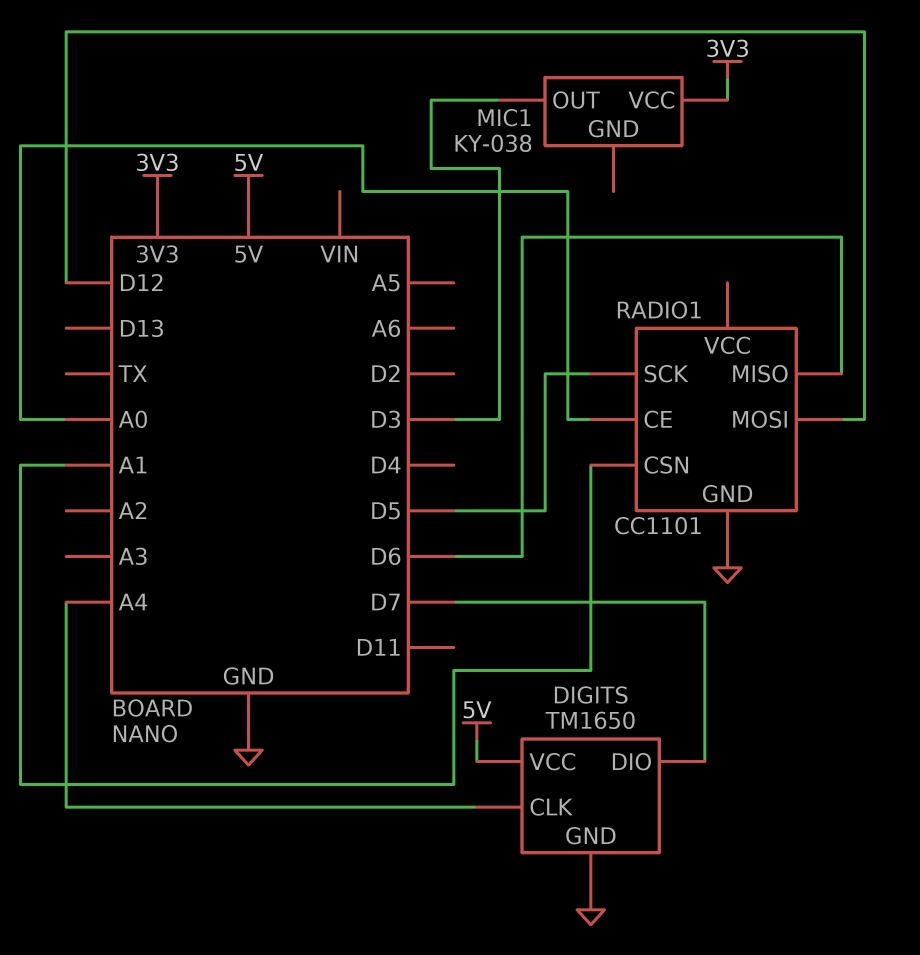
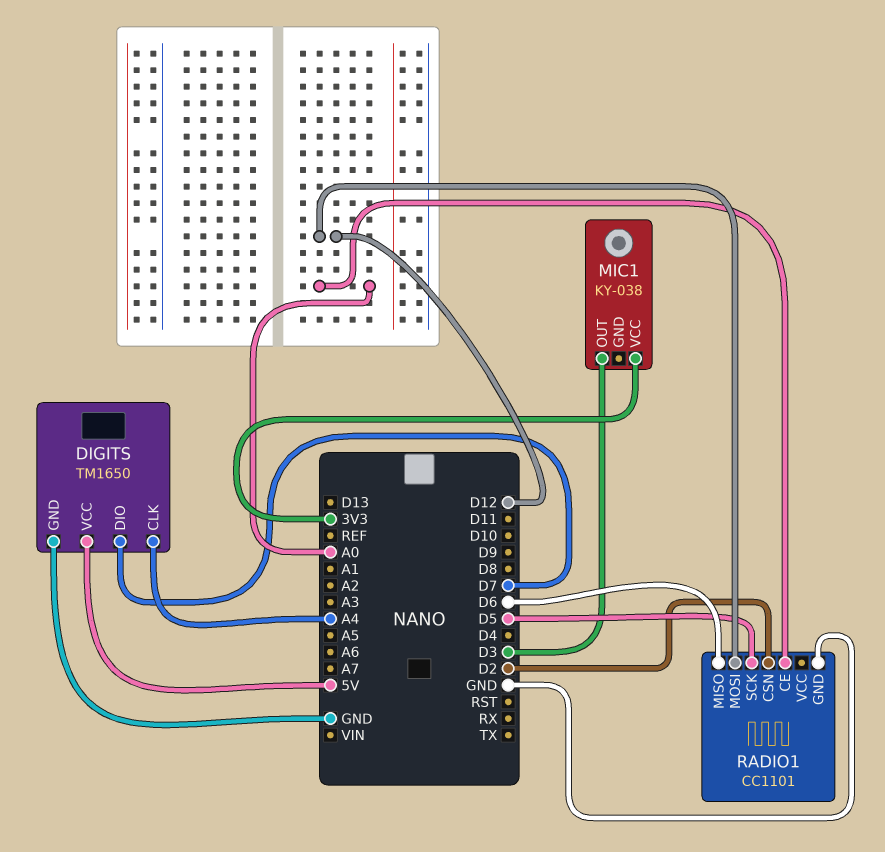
RADIO1 pin CSN: A1 -> D2

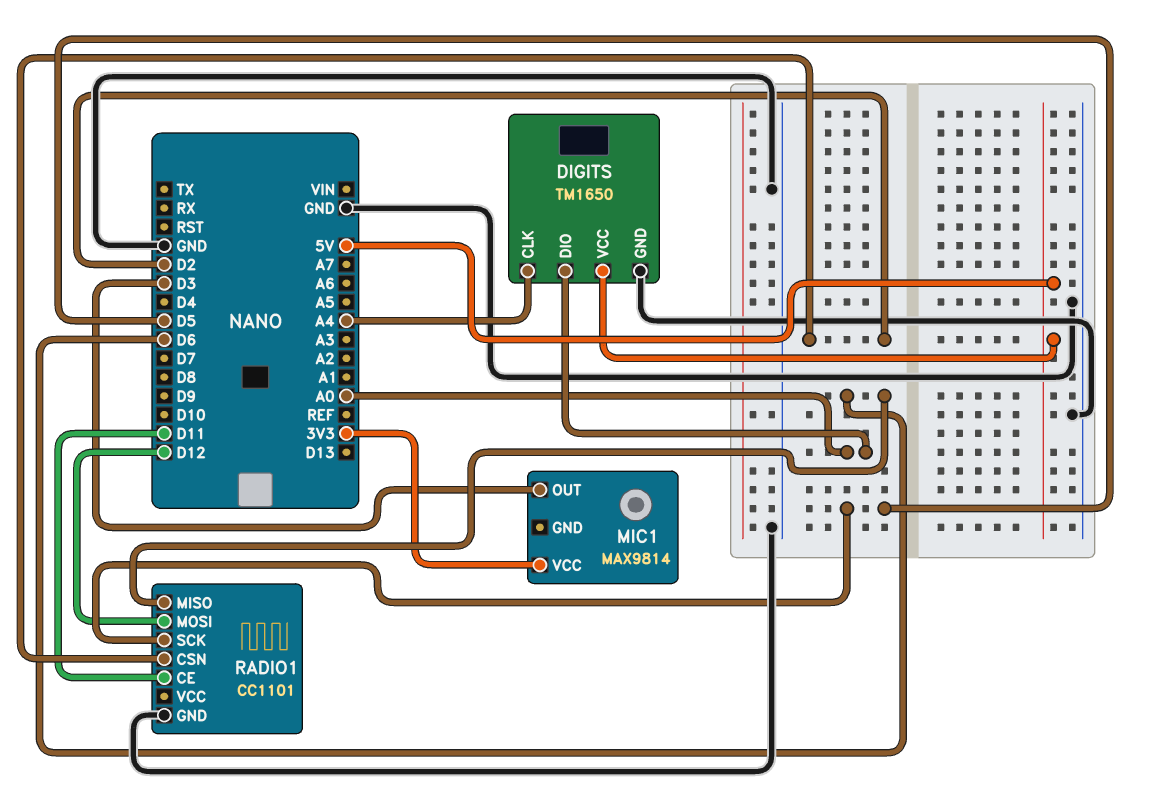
DIGITS pin DIO: D7 -> A0
MIC1: KY-038 -> MAX9814
RADIO1 pin CE: A0 -> D11

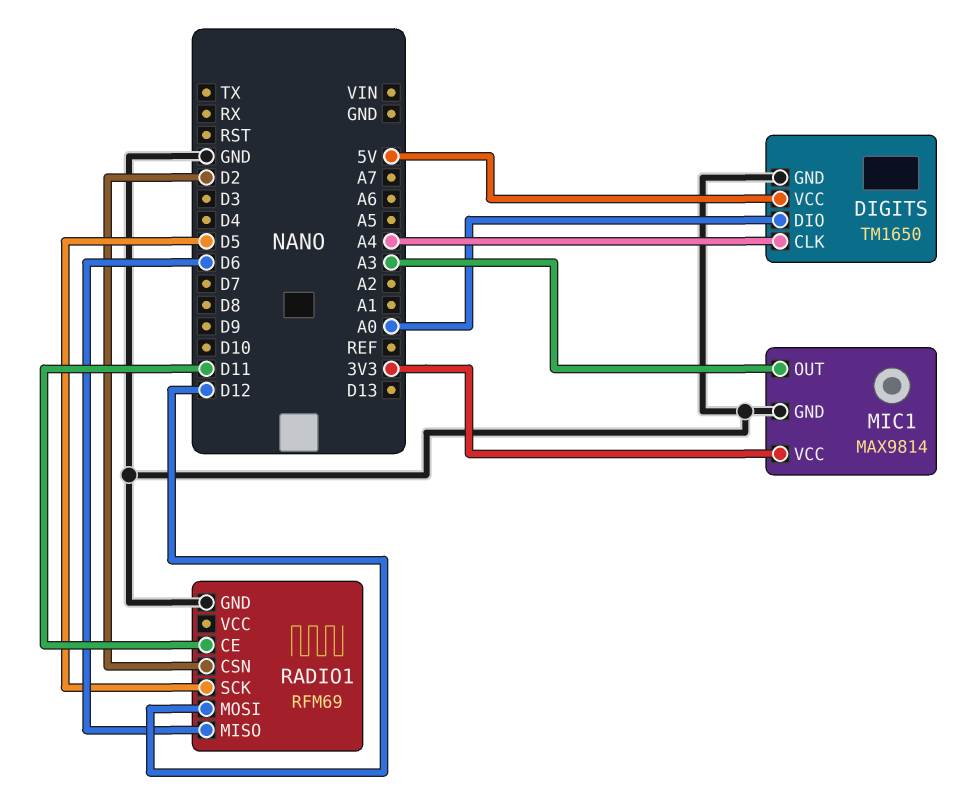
MIC1 pin GND: none -> GND
MIC1 pin OUT: D3 -> A3
RADIO1: CC1101 -> RFM69

